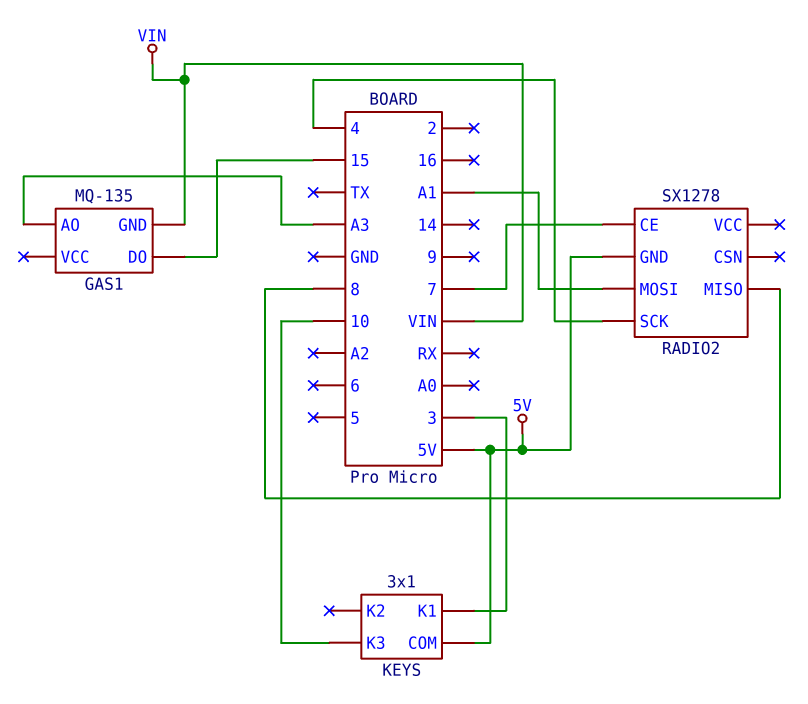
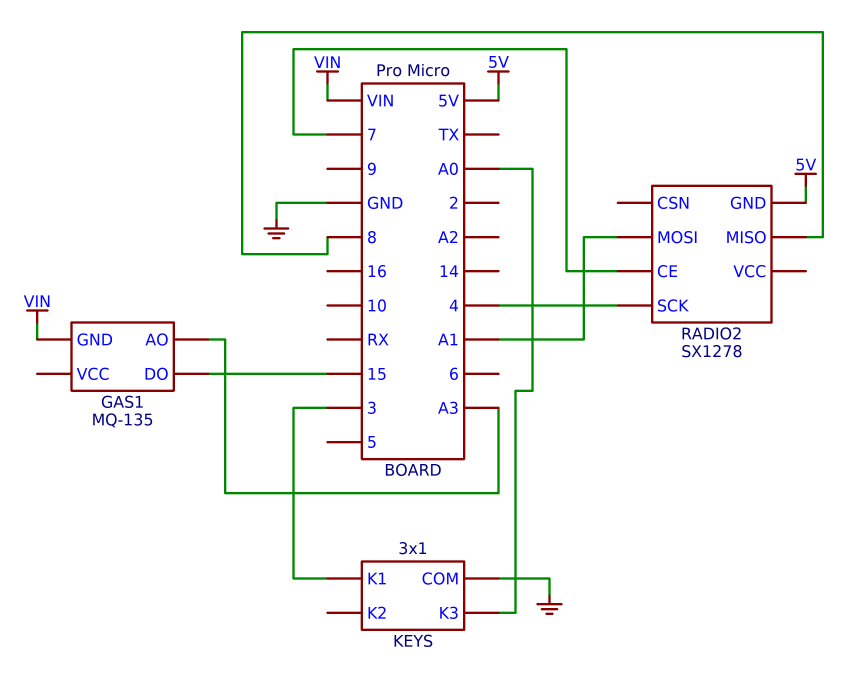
KEYS pin COM: 5V -> GND
KEYS pin K3: 10 -> A0

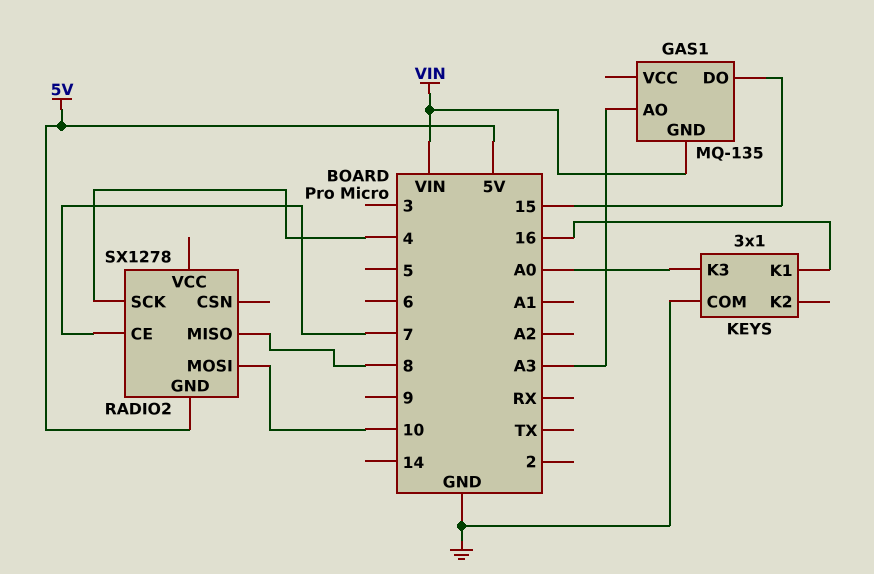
KEYS pin K1: 3 -> 16
RADIO2 pin MOSI: A1 -> 10

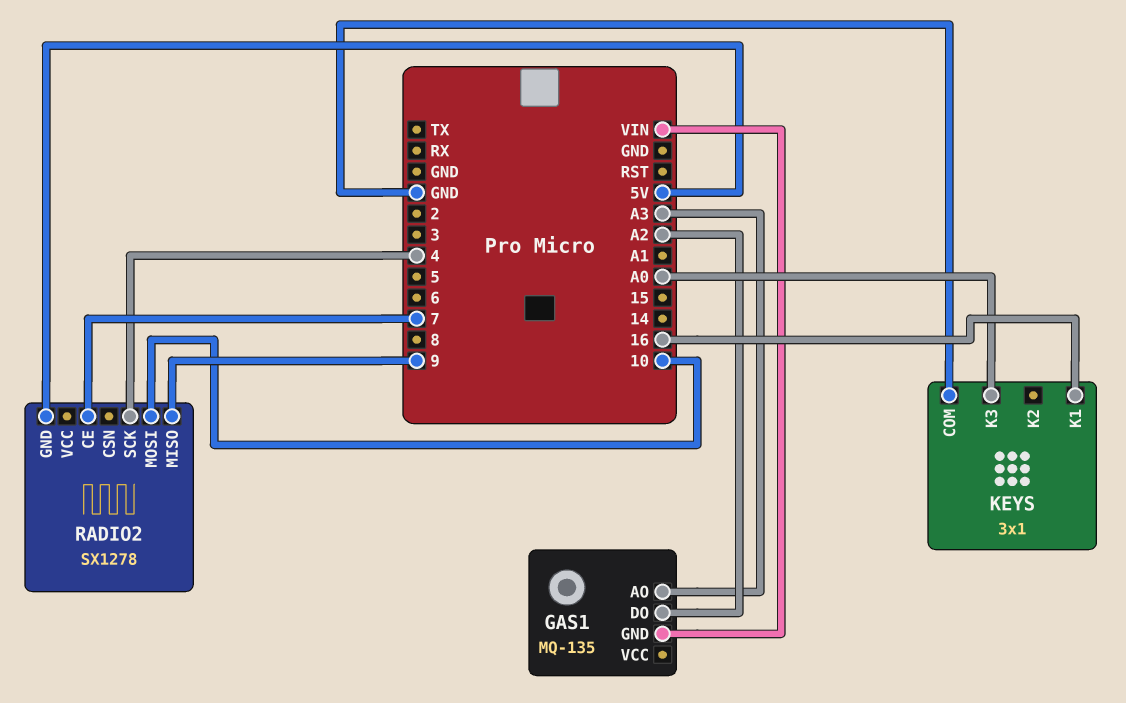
GAS1 pin DO: 15 -> A2
RADIO2 pin MISO: 8 -> 9

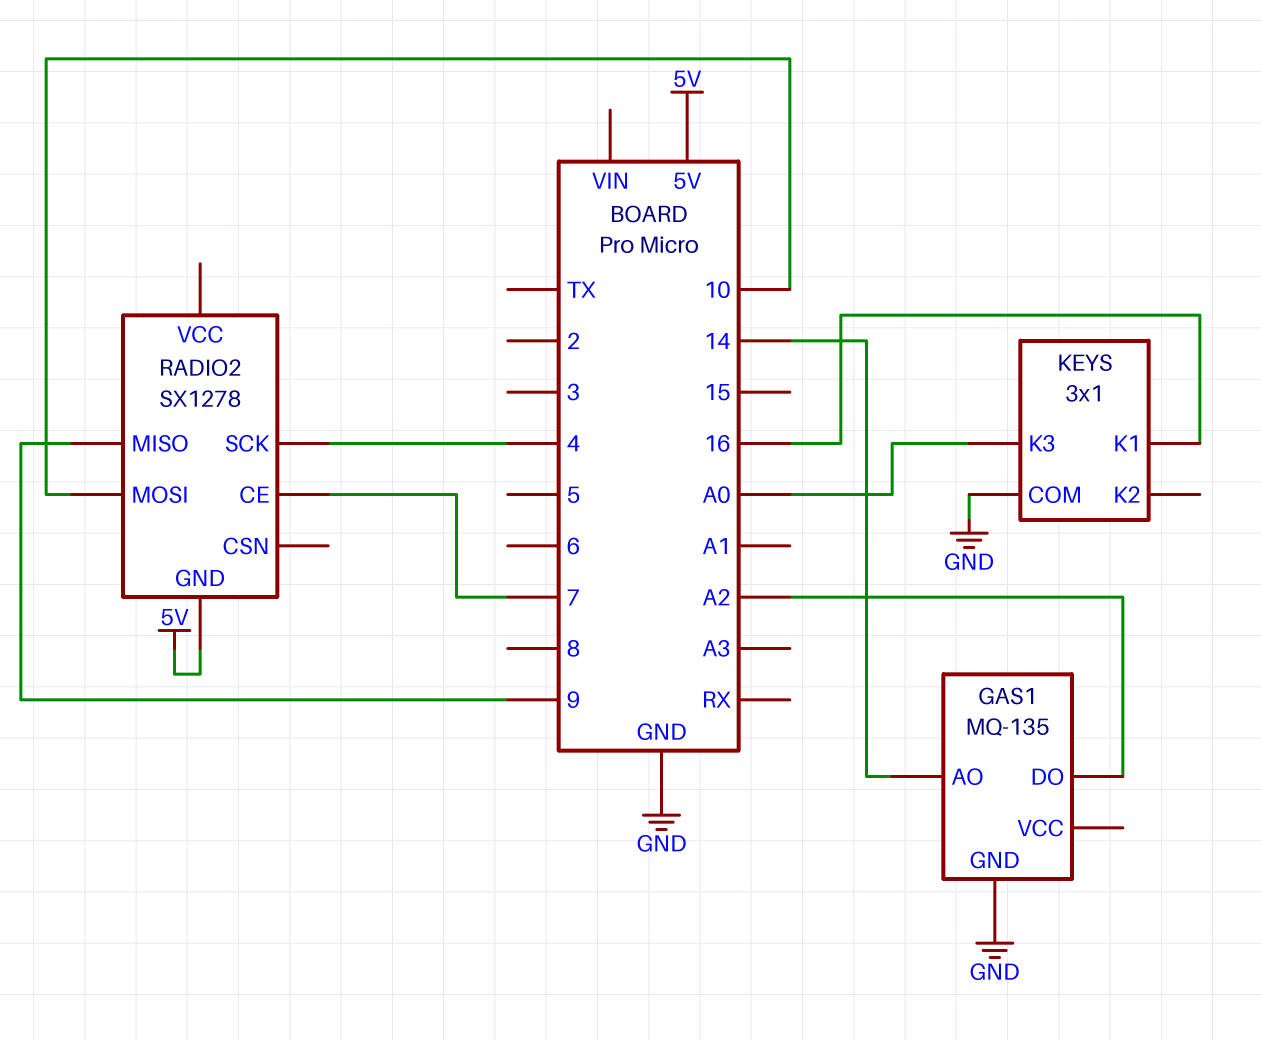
GAS1 pin AO: A3 -> 14
GAS1 pin GND: VIN -> GND

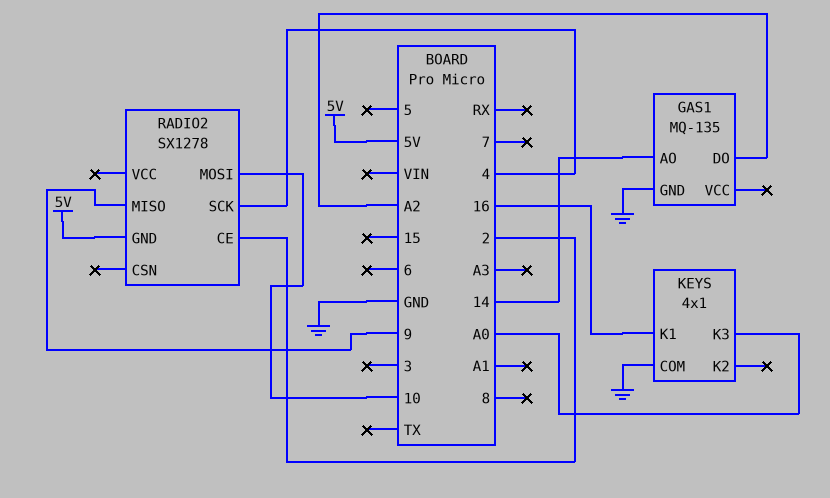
KEYS: 3x1 -> 4x1
RADIO2 pin CE: 7 -> 2

